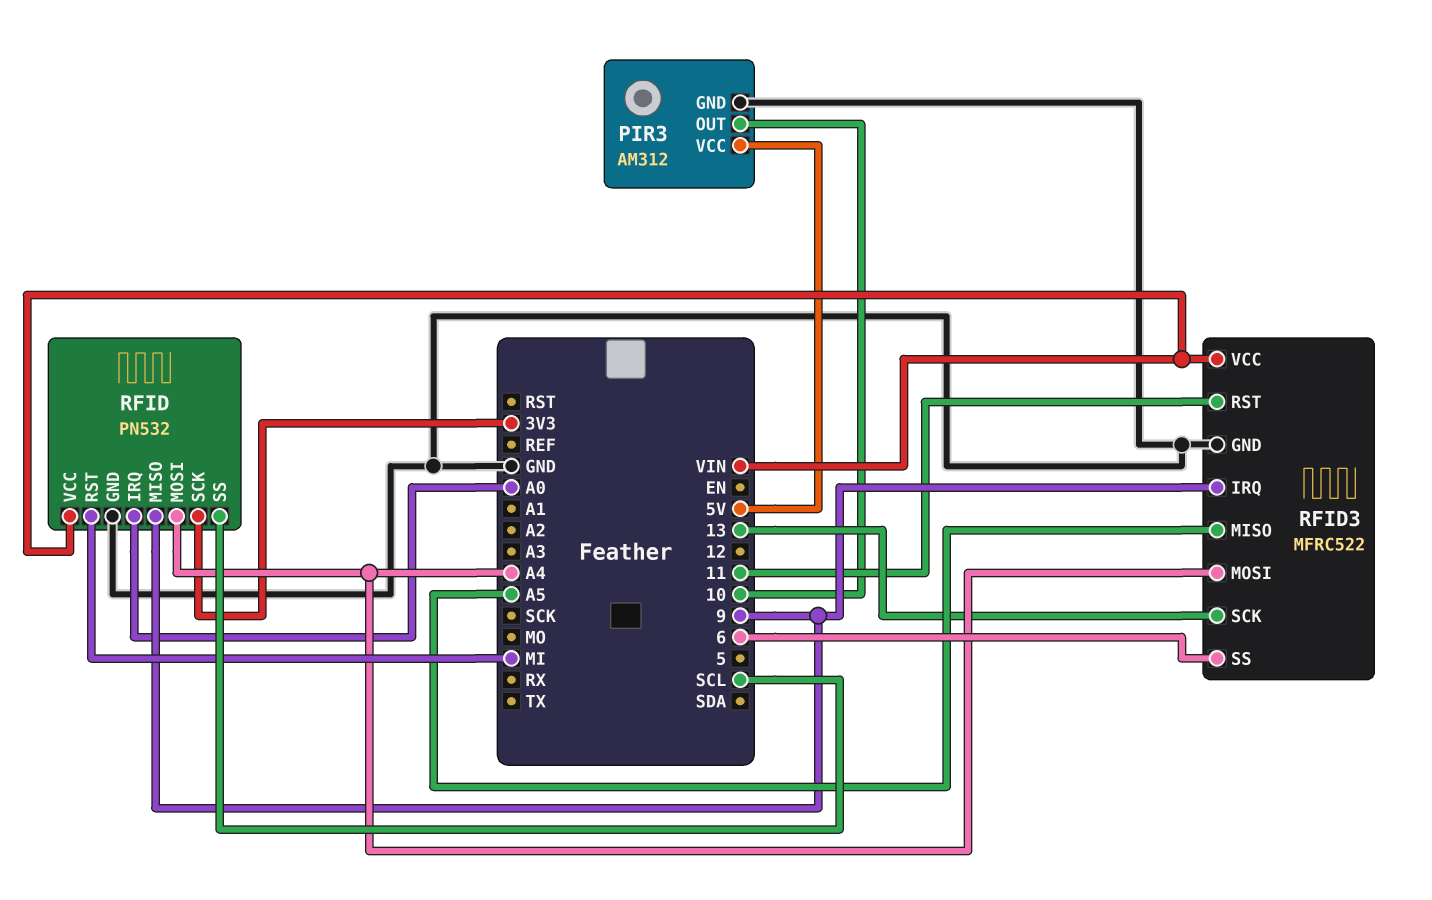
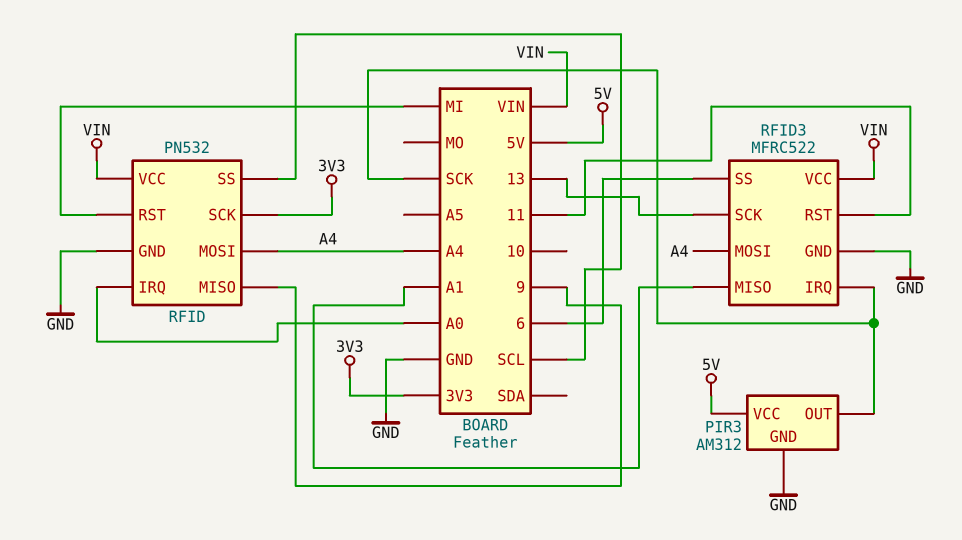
PIR3 pin OUT: 10 -> SCK
RFID3 pin IRQ: 9 -> SCK
RFID3 pin MISO: A5 -> A1

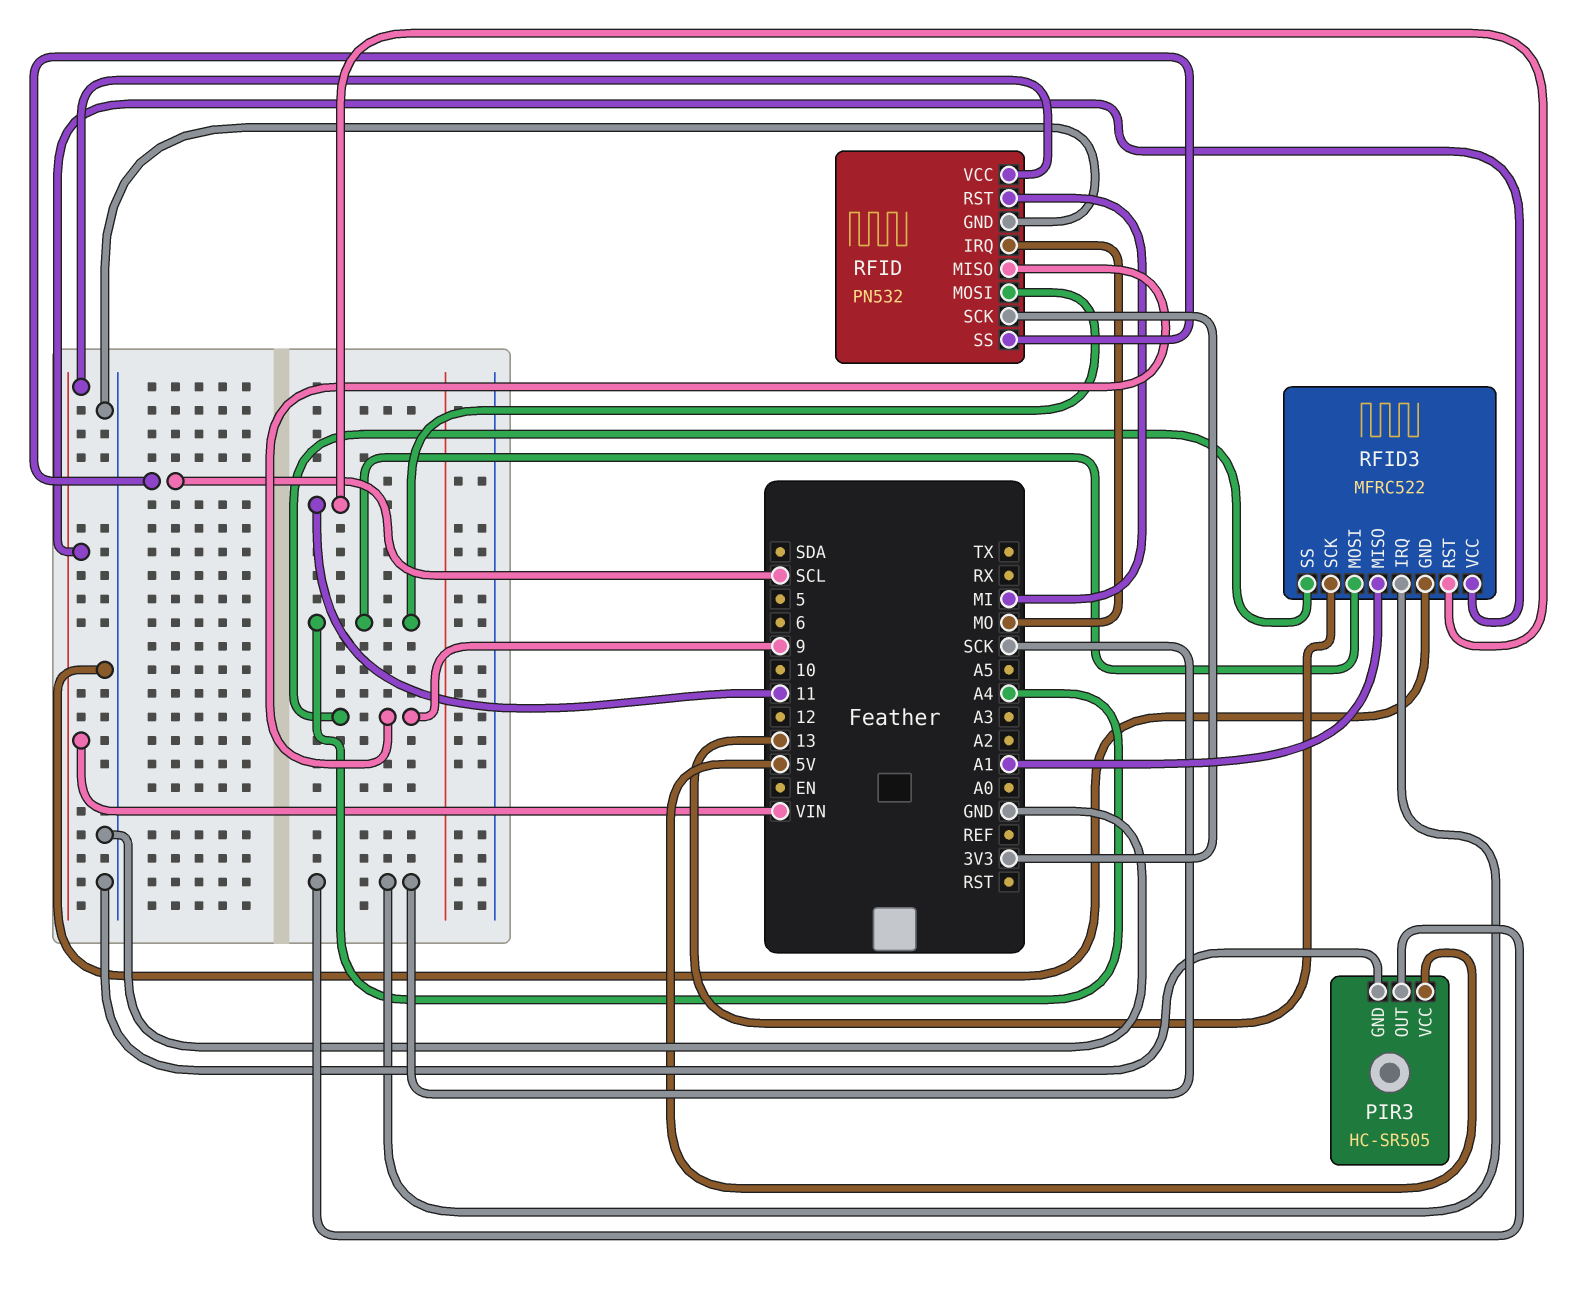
PIR3: AM312 -> HC-SR505
RFID pin IRQ: A0 -> MO
RFID3 pin SS: 6 -> 9

